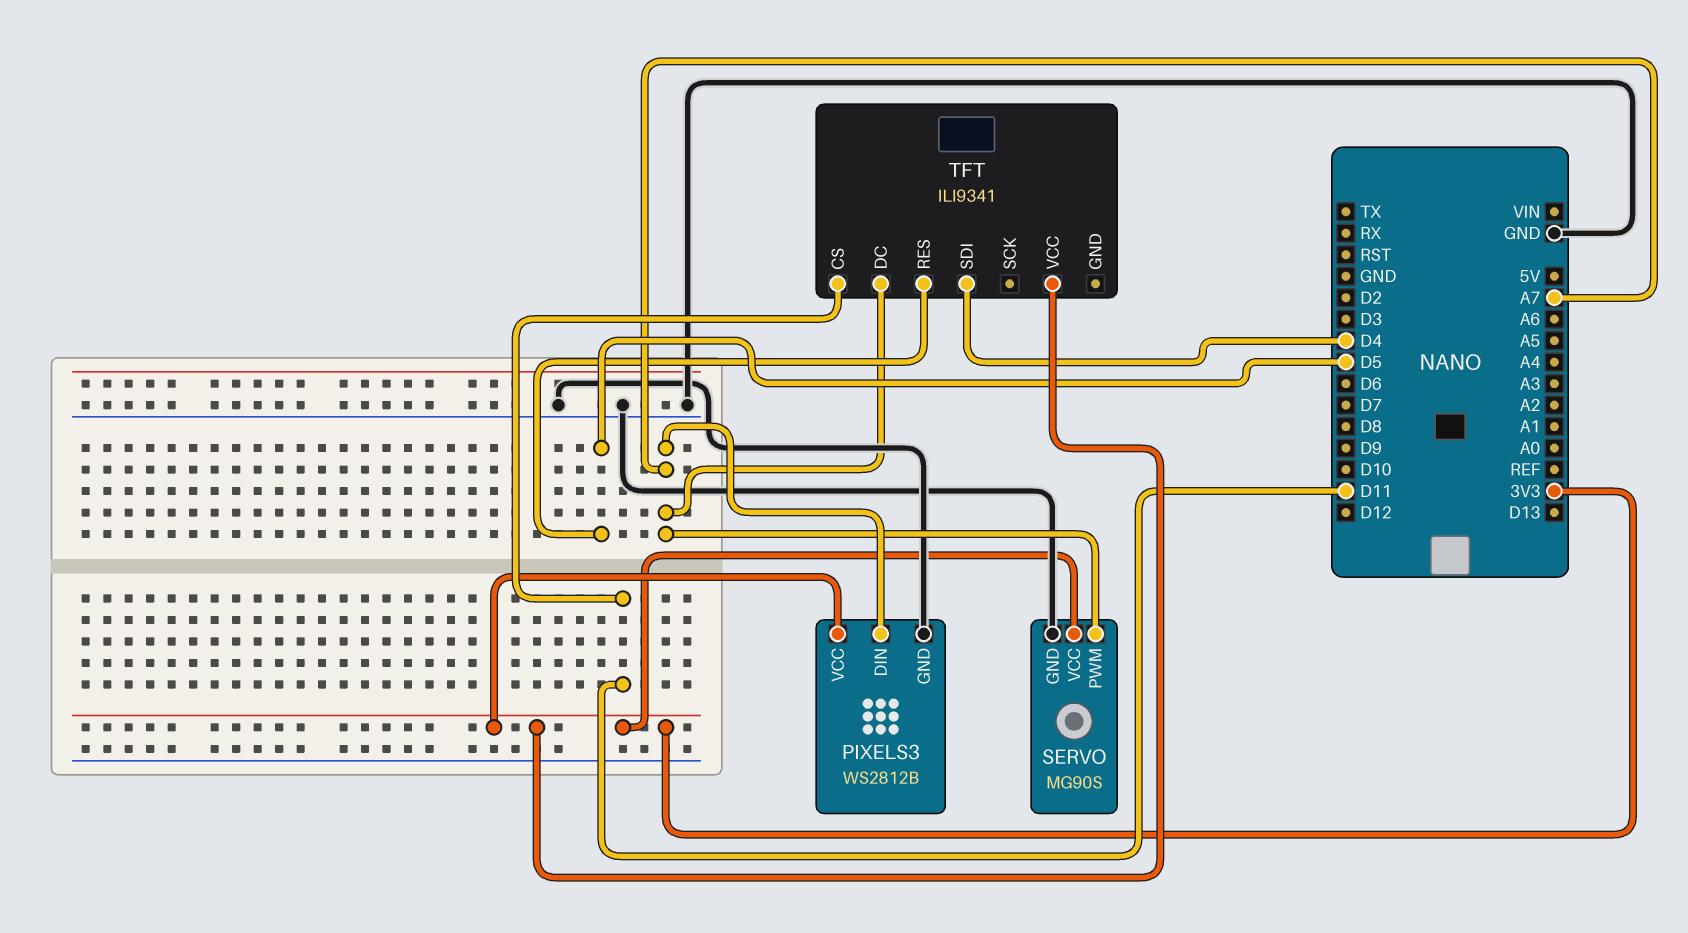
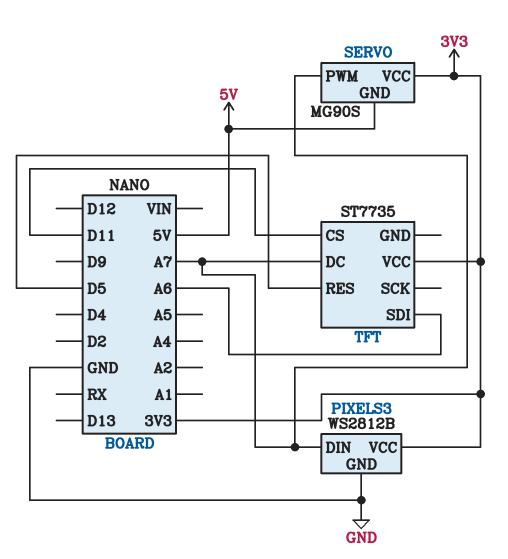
SERVO pin GND: GND -> 5V
TFT: ILI9341 -> ST7735
TFT pin SDI: D4 -> A6

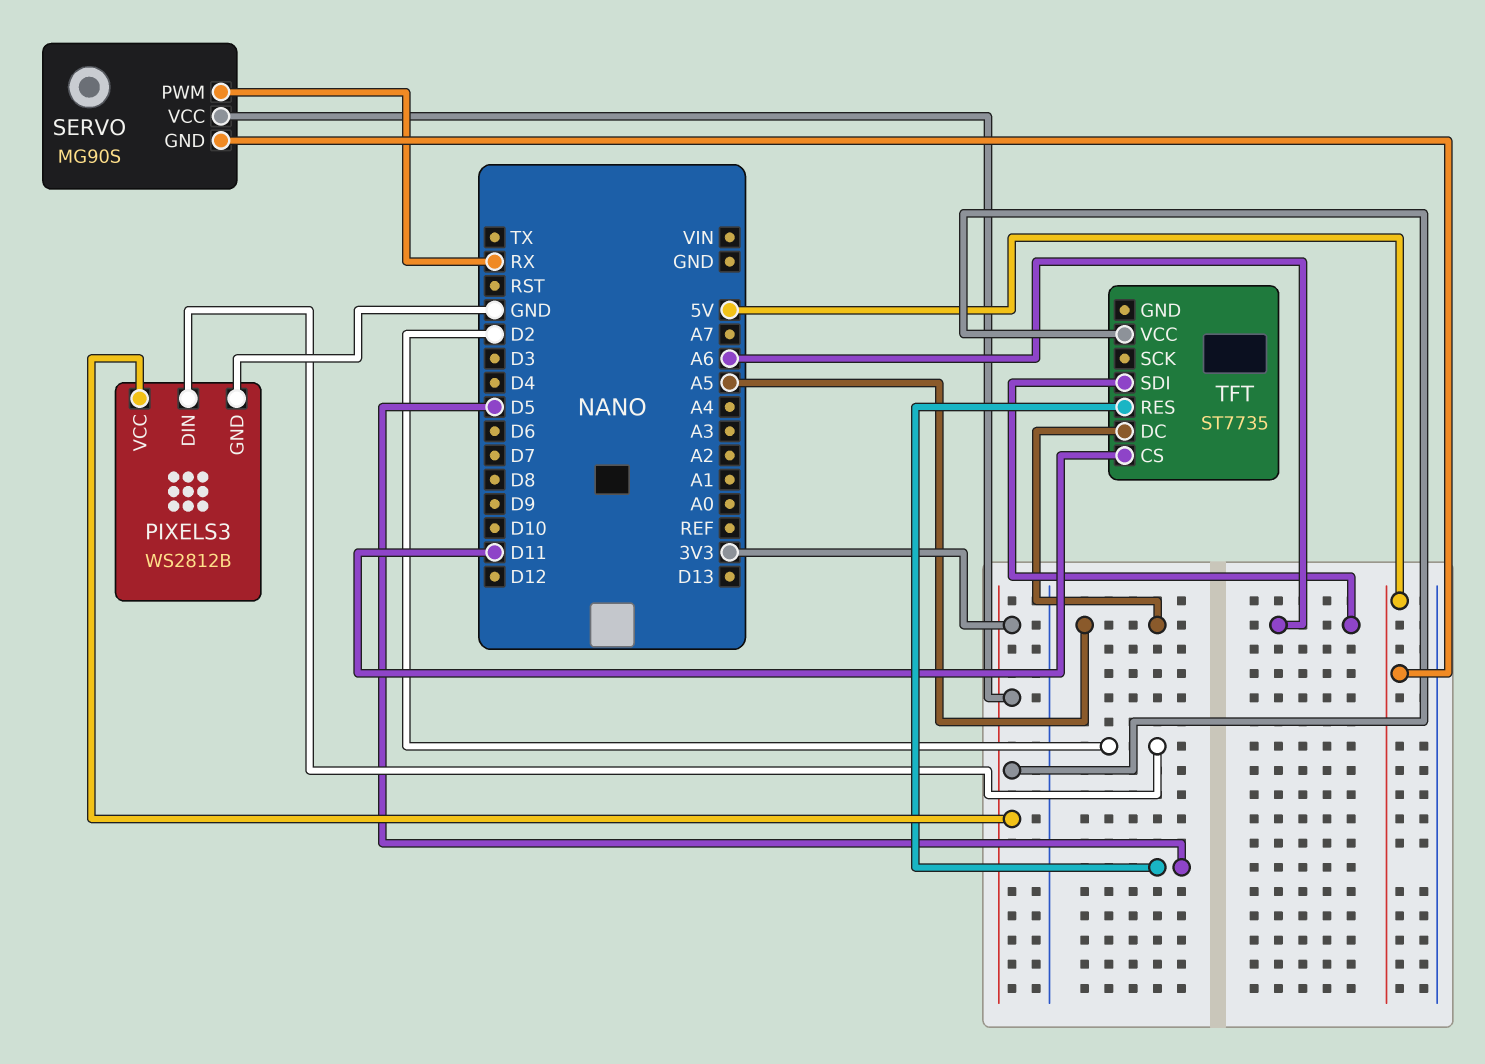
PIXELS3 pin DIN: A7 -> D2
SERVO pin PWM: A7 -> RX
TFT pin DC: A7 -> A5

